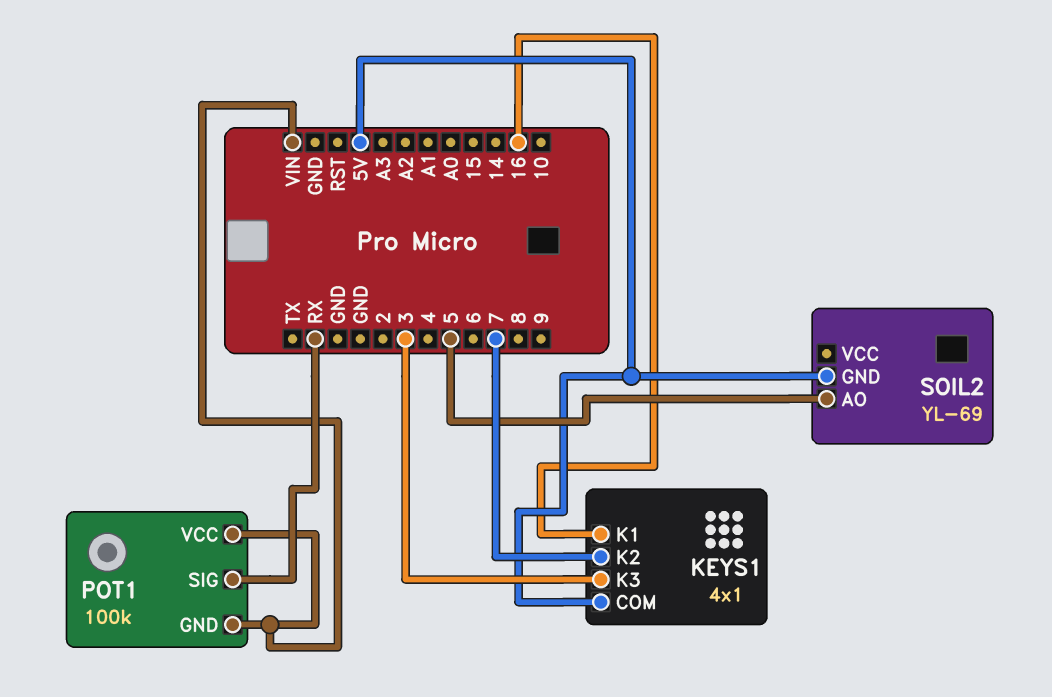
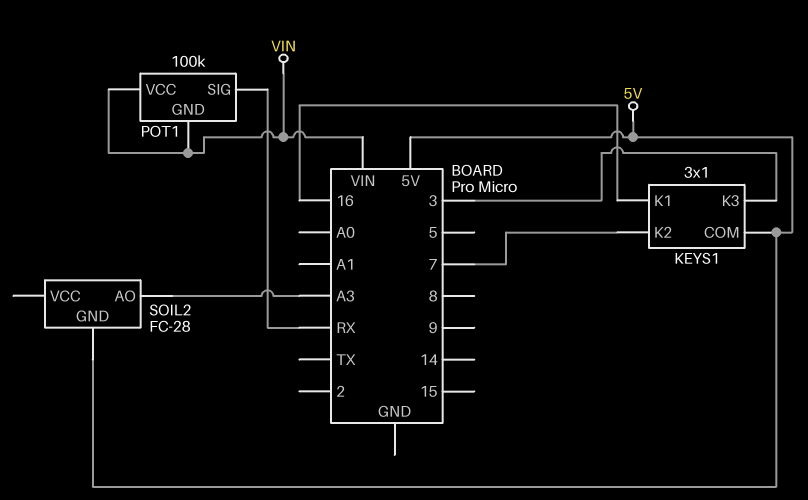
KEYS1: 4x1 -> 3x1
SOIL2: YL-69 -> FC-28
SOIL2 pin AO: 5 -> A3

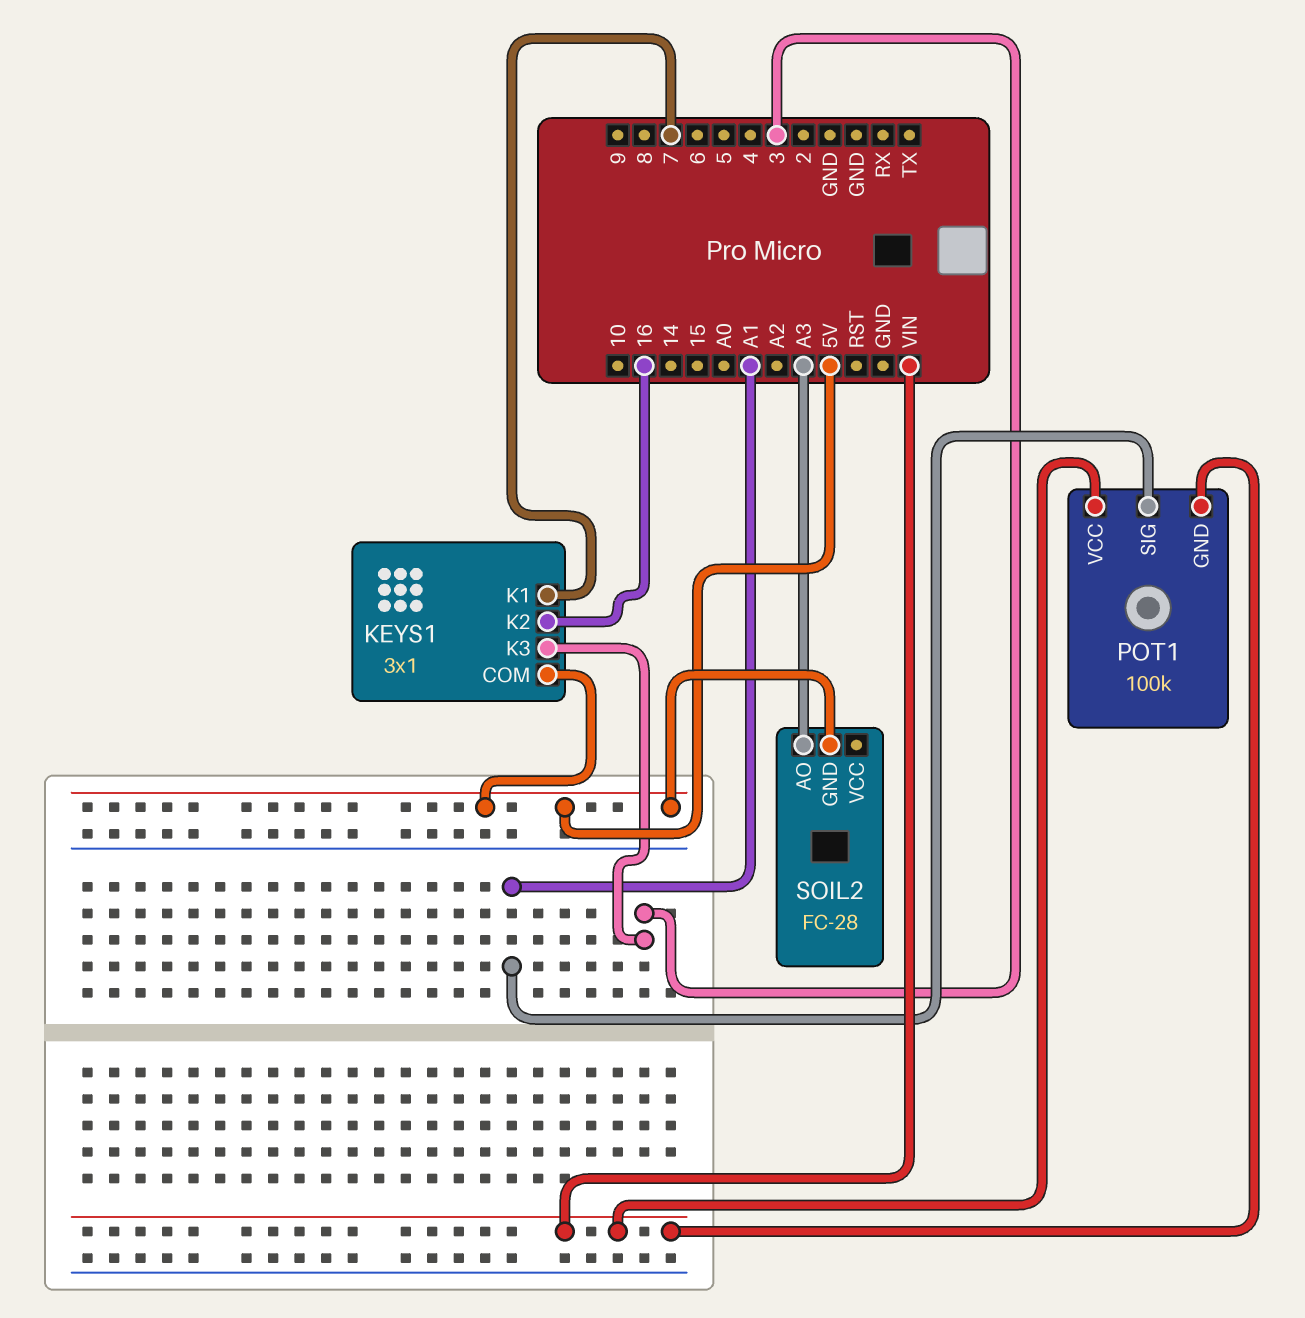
KEYS1 pin K1: 16 -> 7
KEYS1 pin K2: 7 -> 16
POT1 pin SIG: RX -> A1

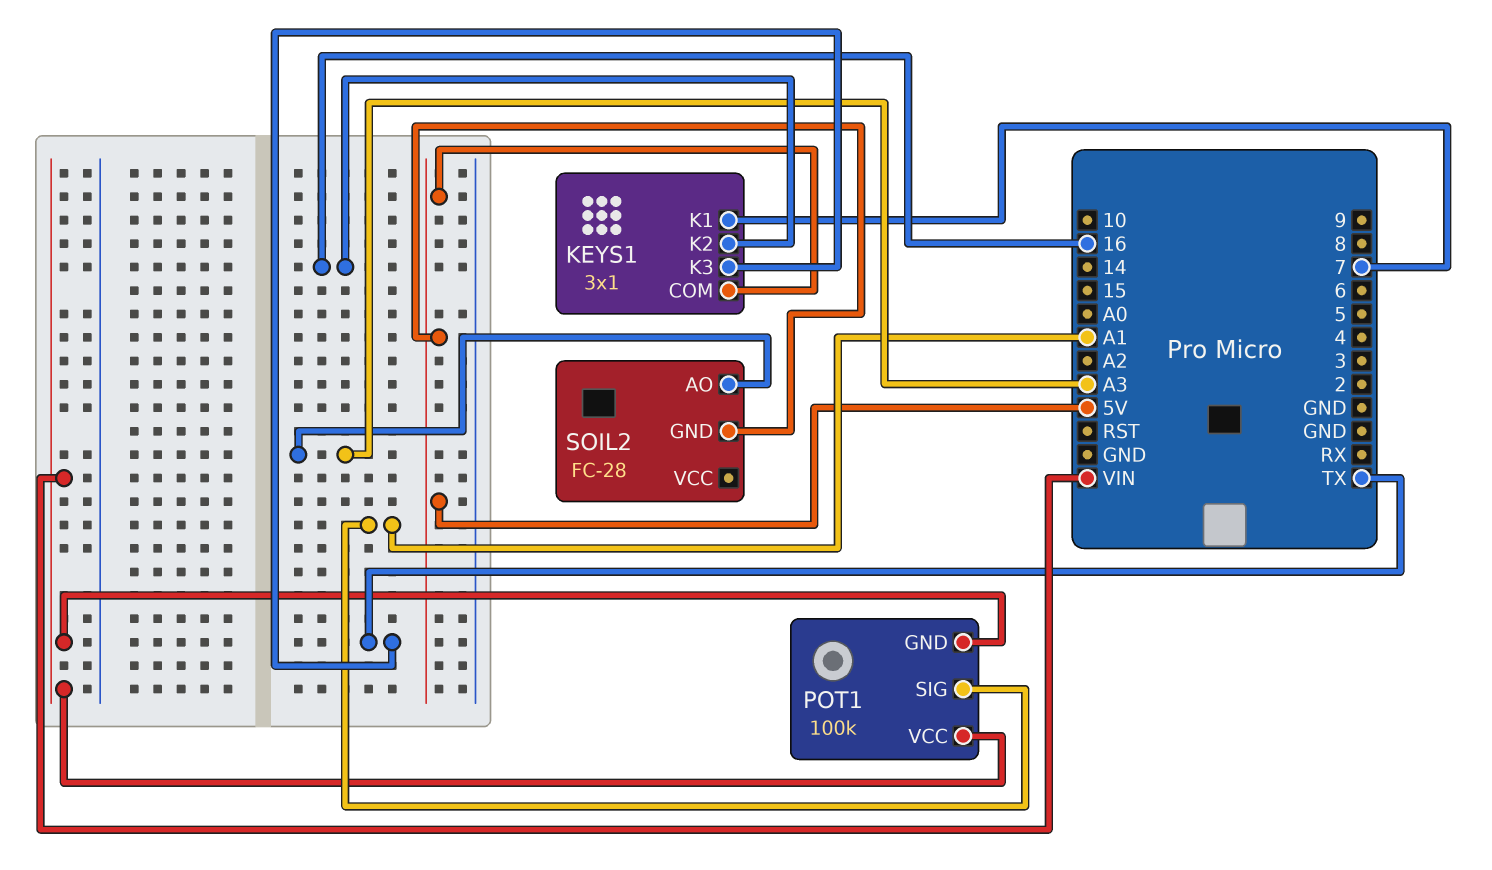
KEYS1 pin K3: 3 -> TX

